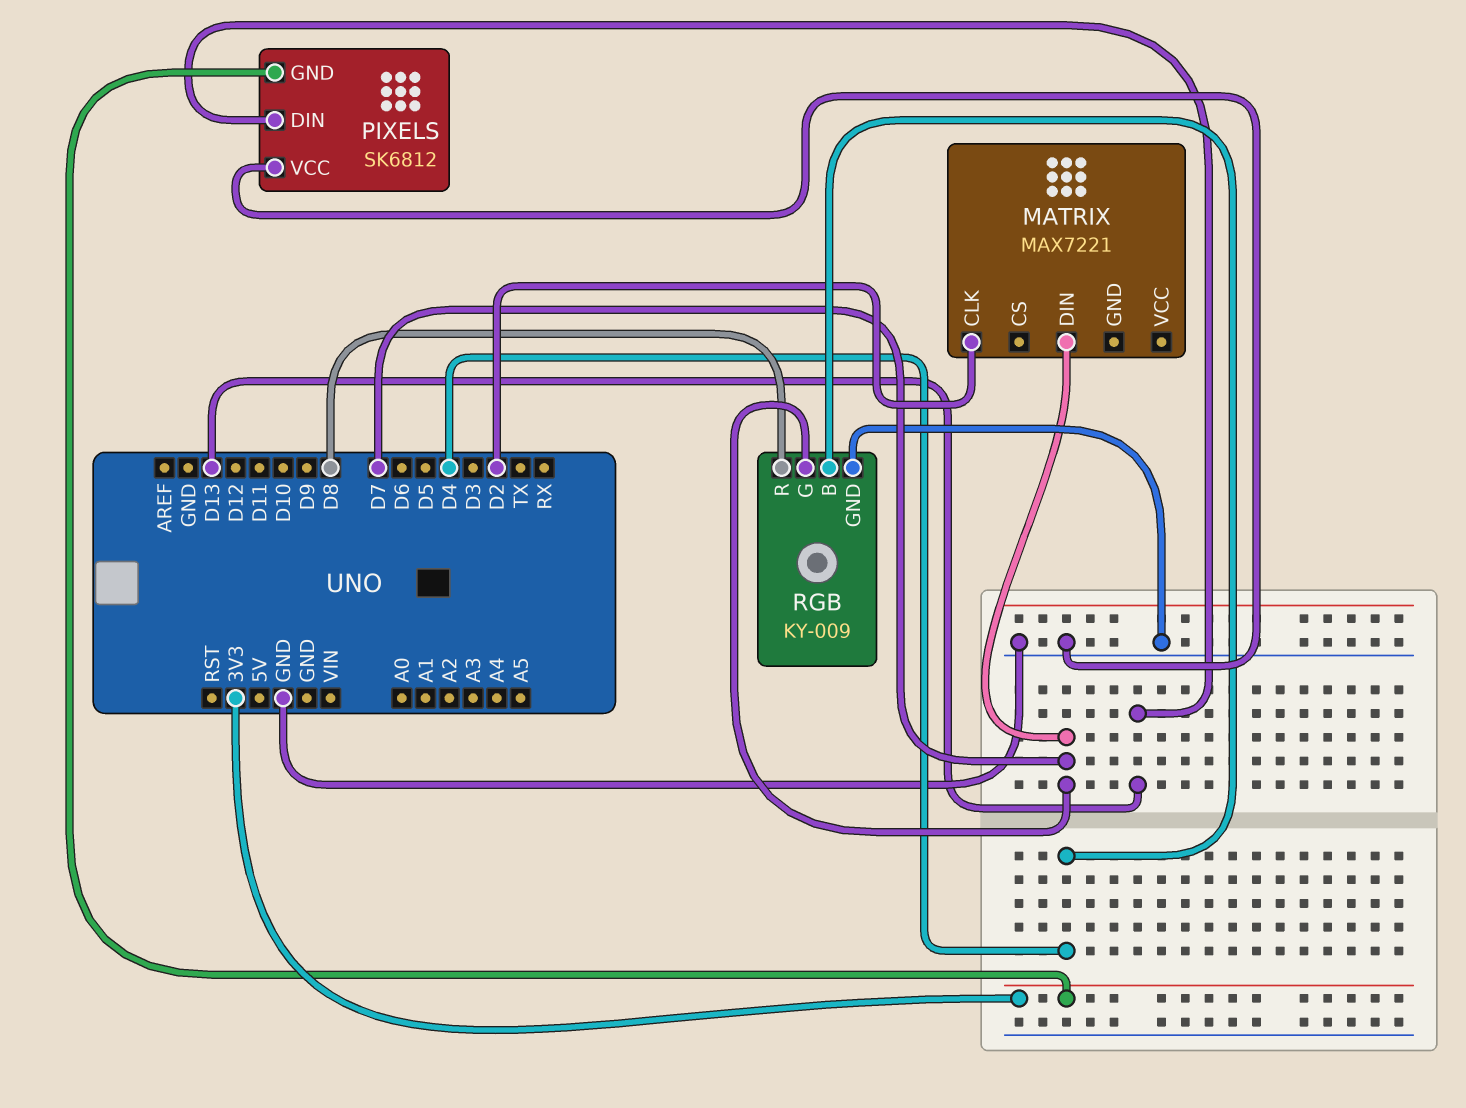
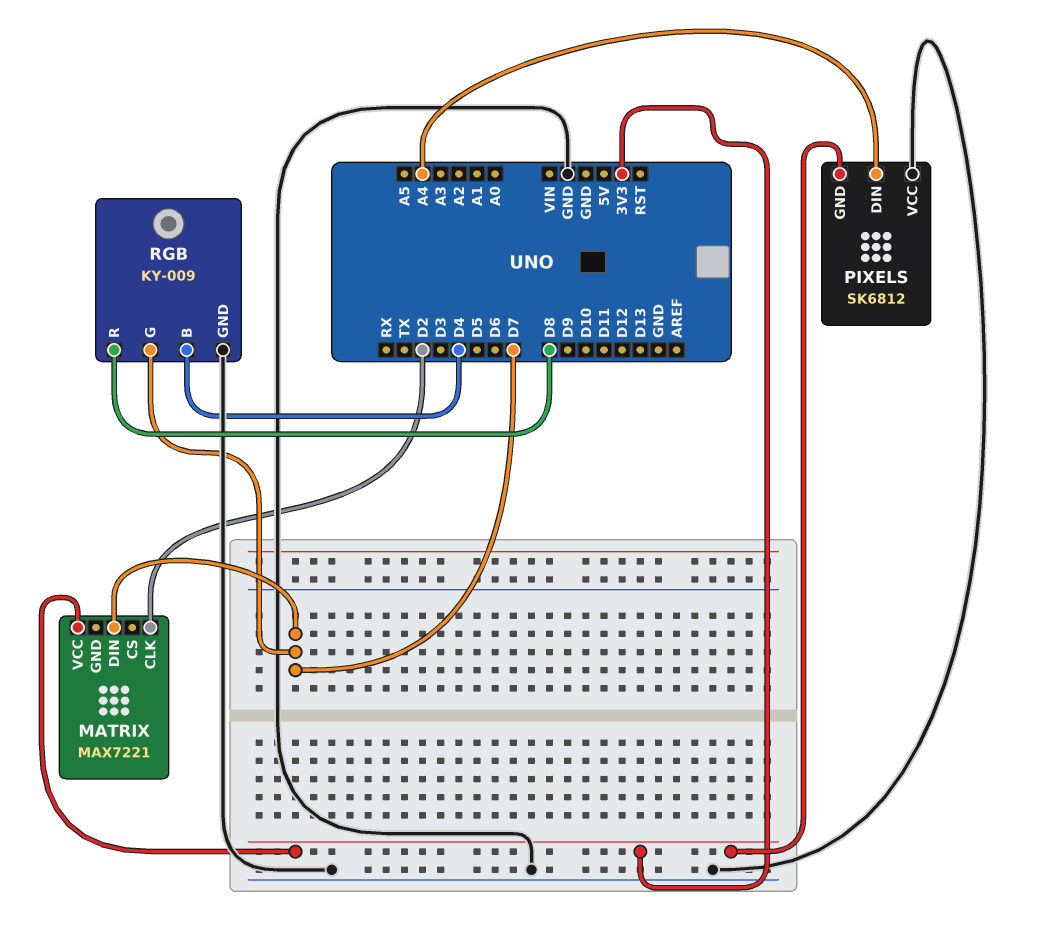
MATRIX pin VCC: none -> 3V3
PIXELS pin DIN: D13 -> A4

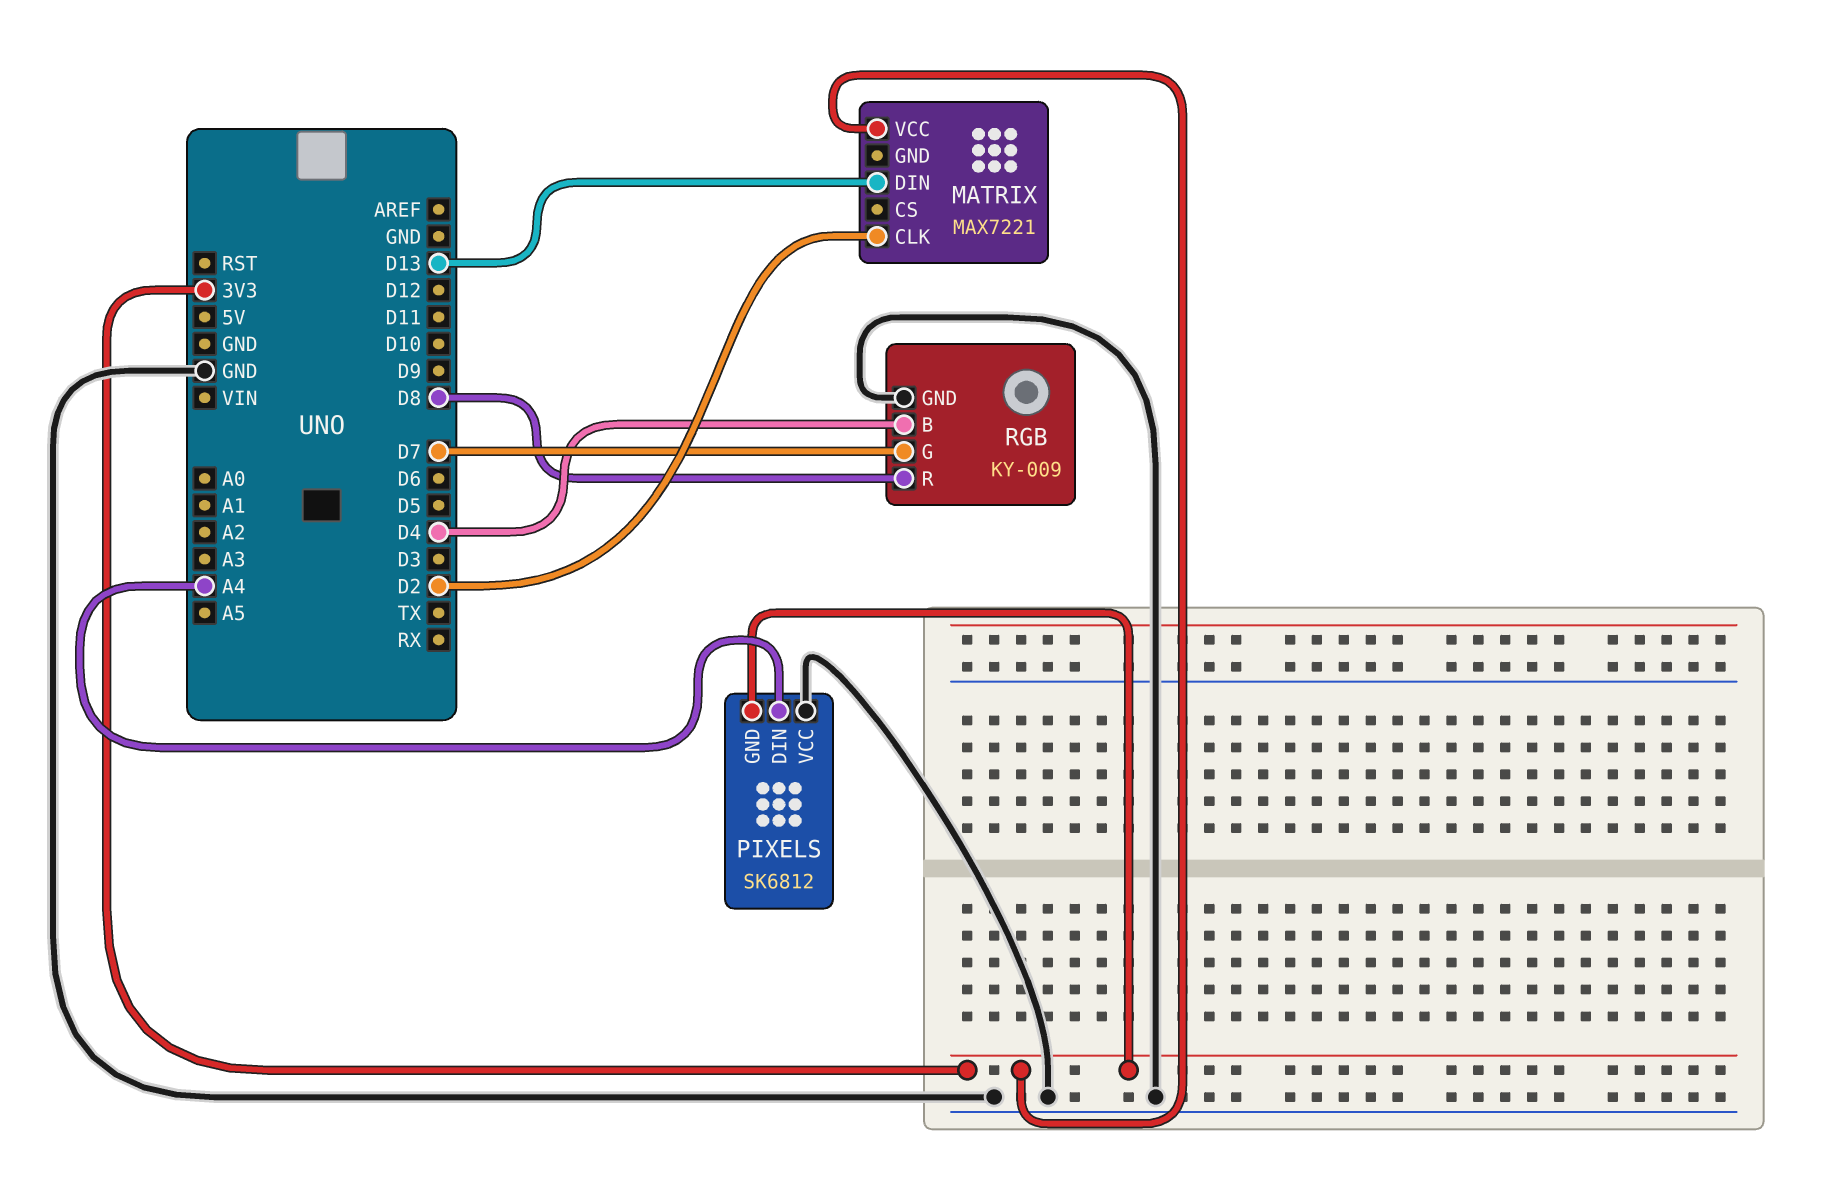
MATRIX pin DIN: D7 -> D13

